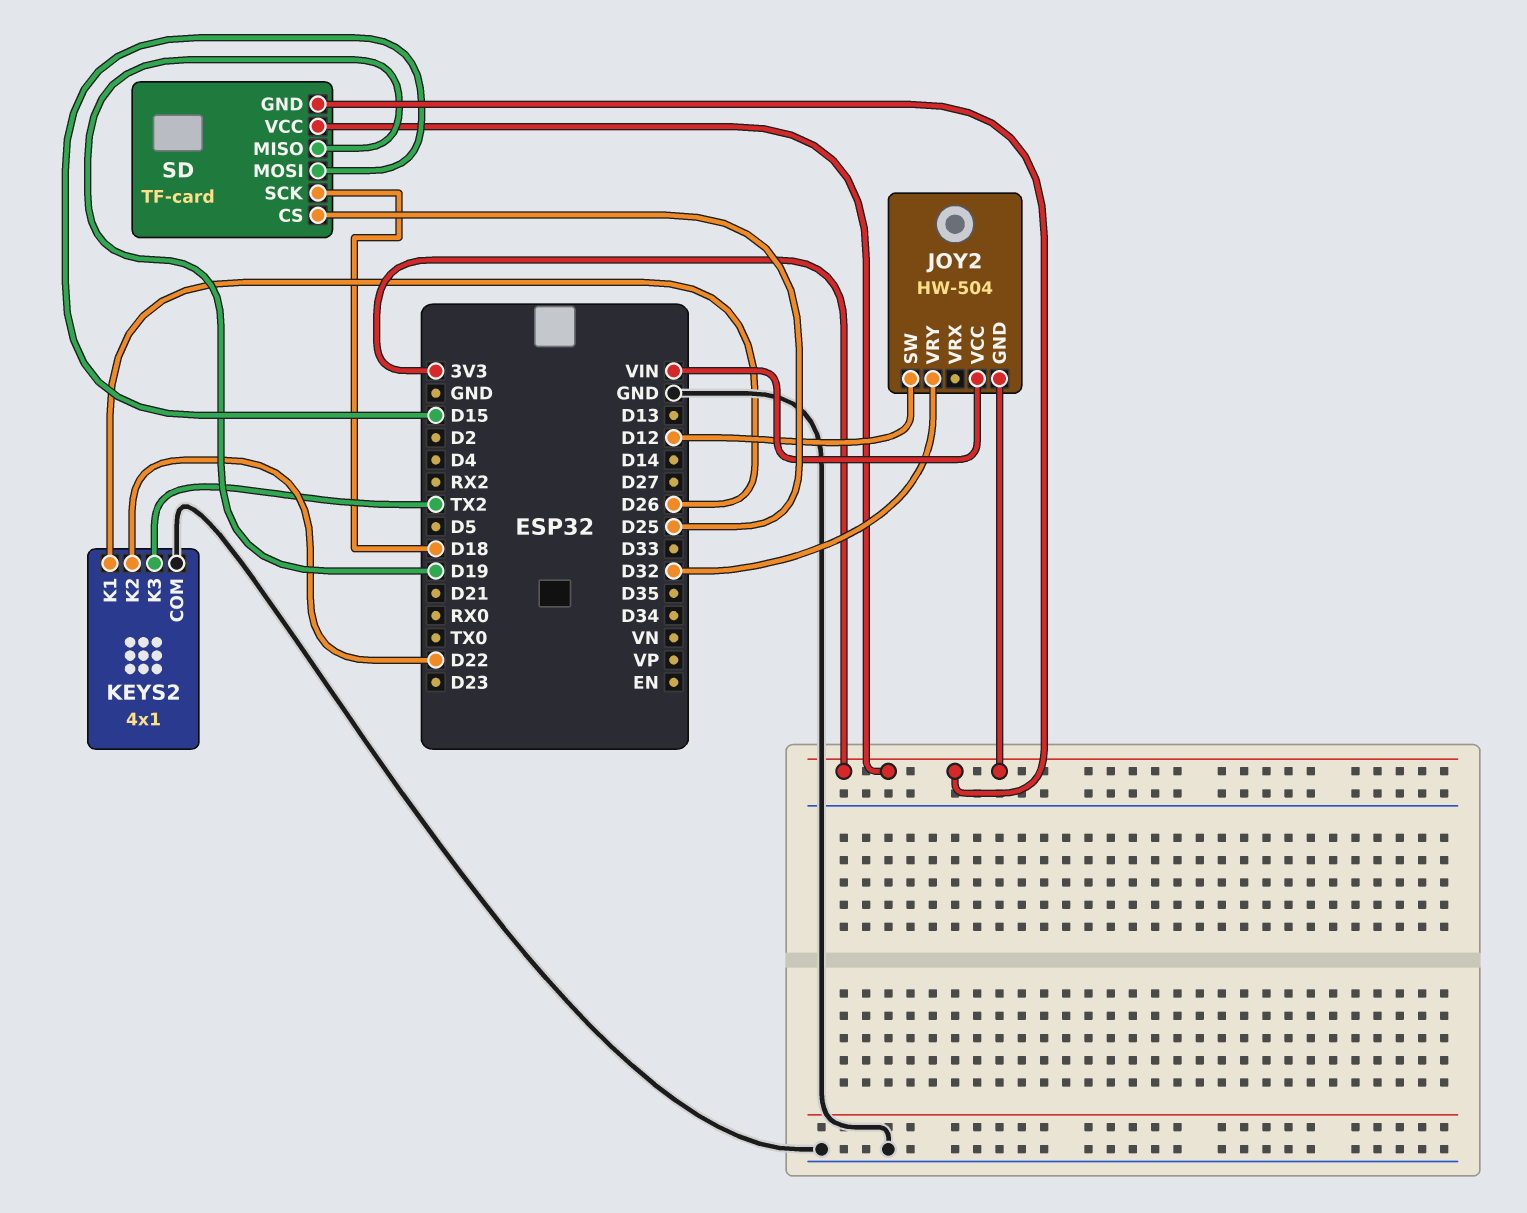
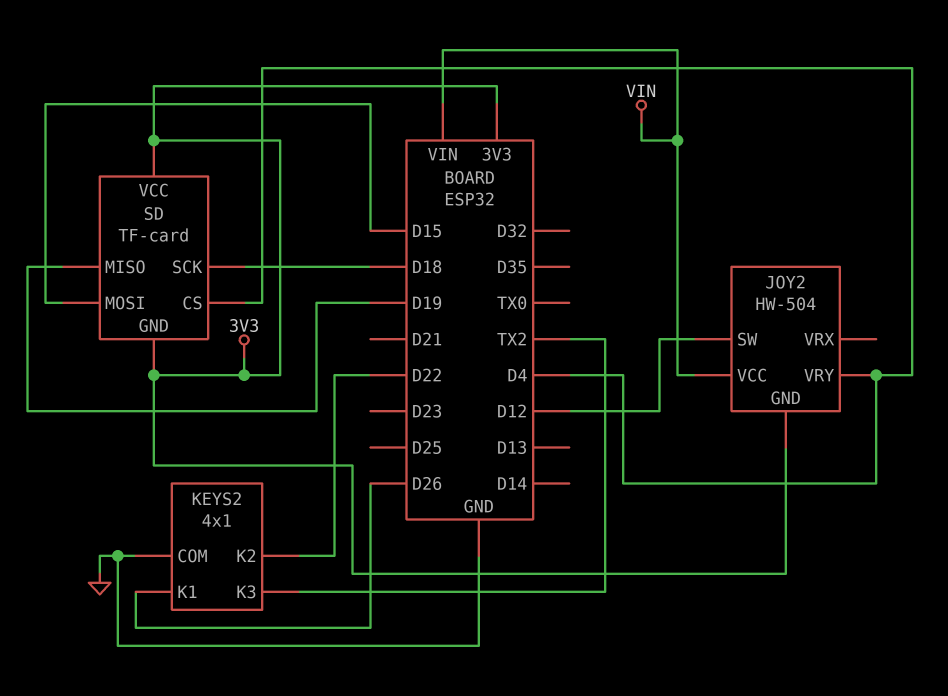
JOY2 pin VRY: D32 -> D4
SD pin CS: D25 -> D4

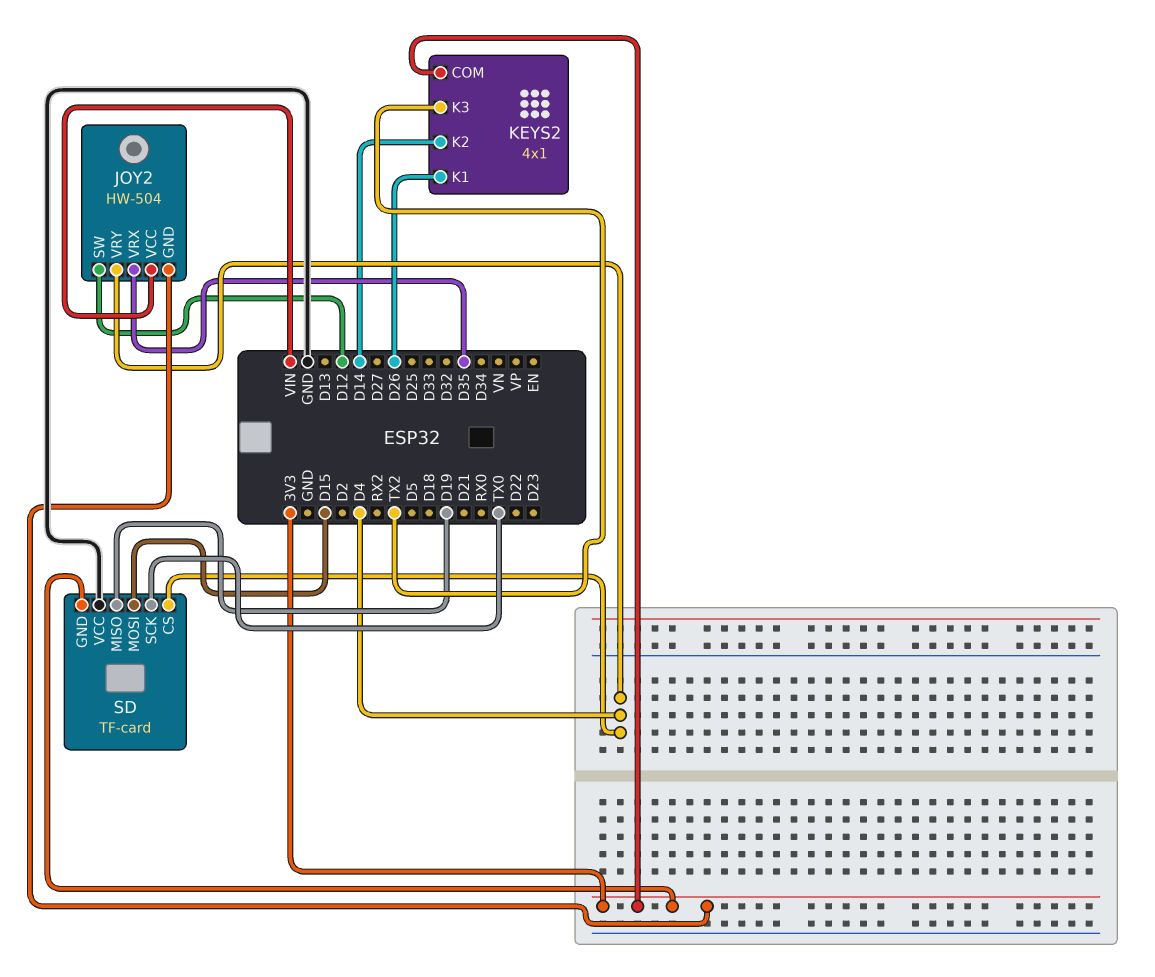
JOY2 pin VRX: none -> D35
KEYS2 pin COM: GND -> 3V3
KEYS2 pin K2: D22 -> D14
SD pin SCK: D18 -> TX0
SD pin VCC: 3V3 -> GND

